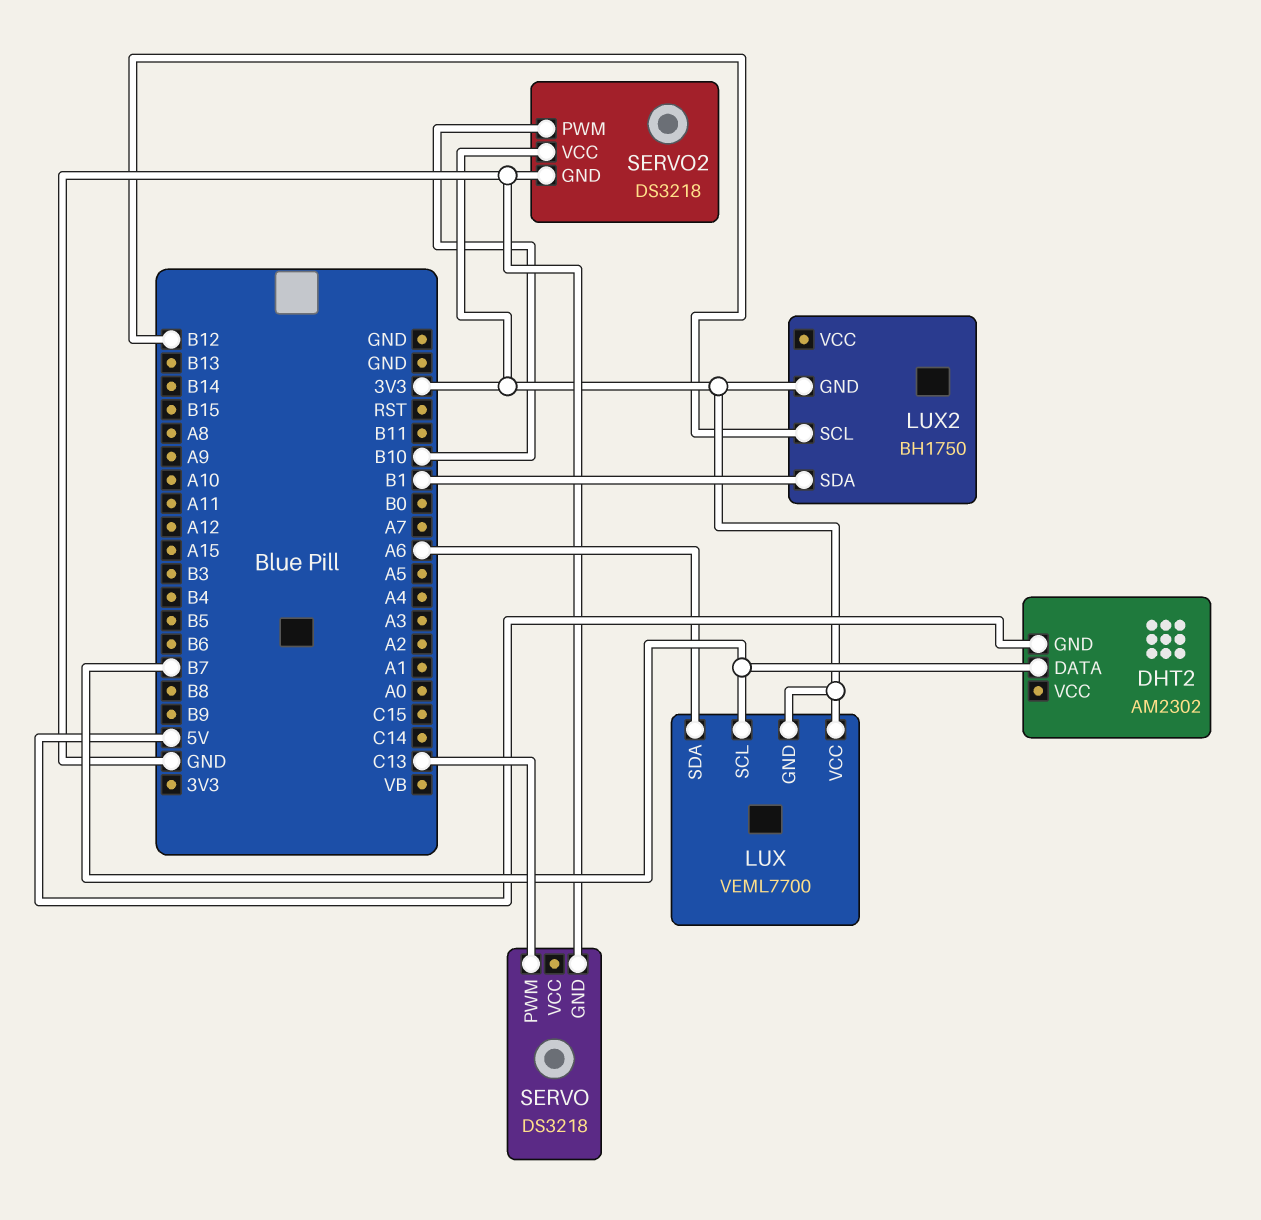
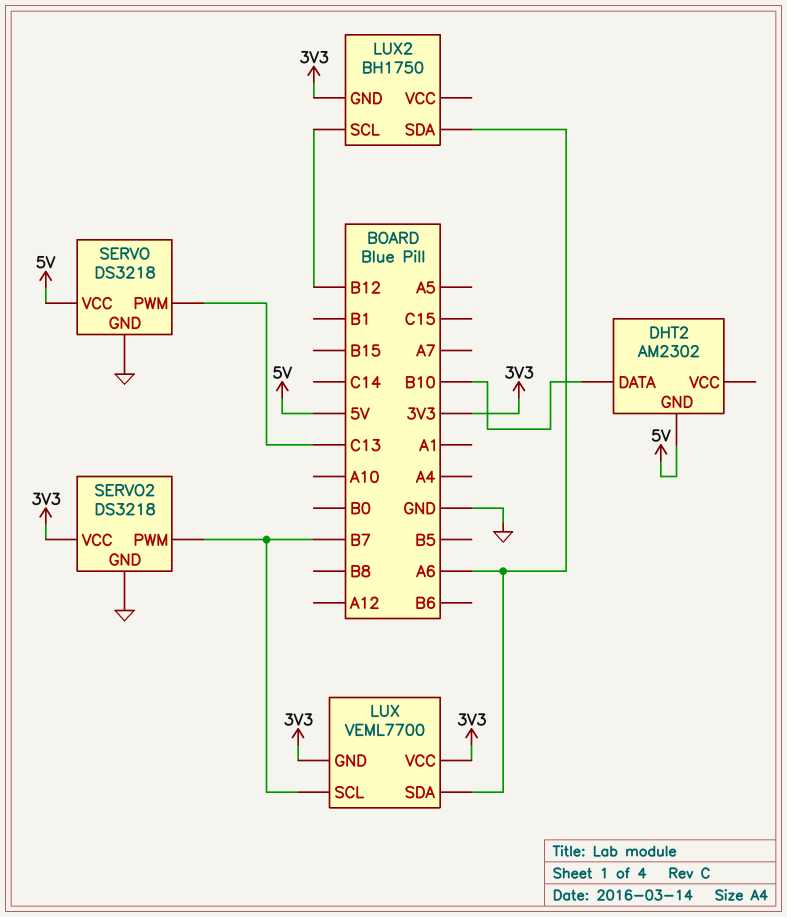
DHT2 pin DATA: B7 -> B10
LUX2 pin SDA: B1 -> A6
SERVO pin VCC: none -> 5V
SERVO2 pin PWM: B10 -> B7

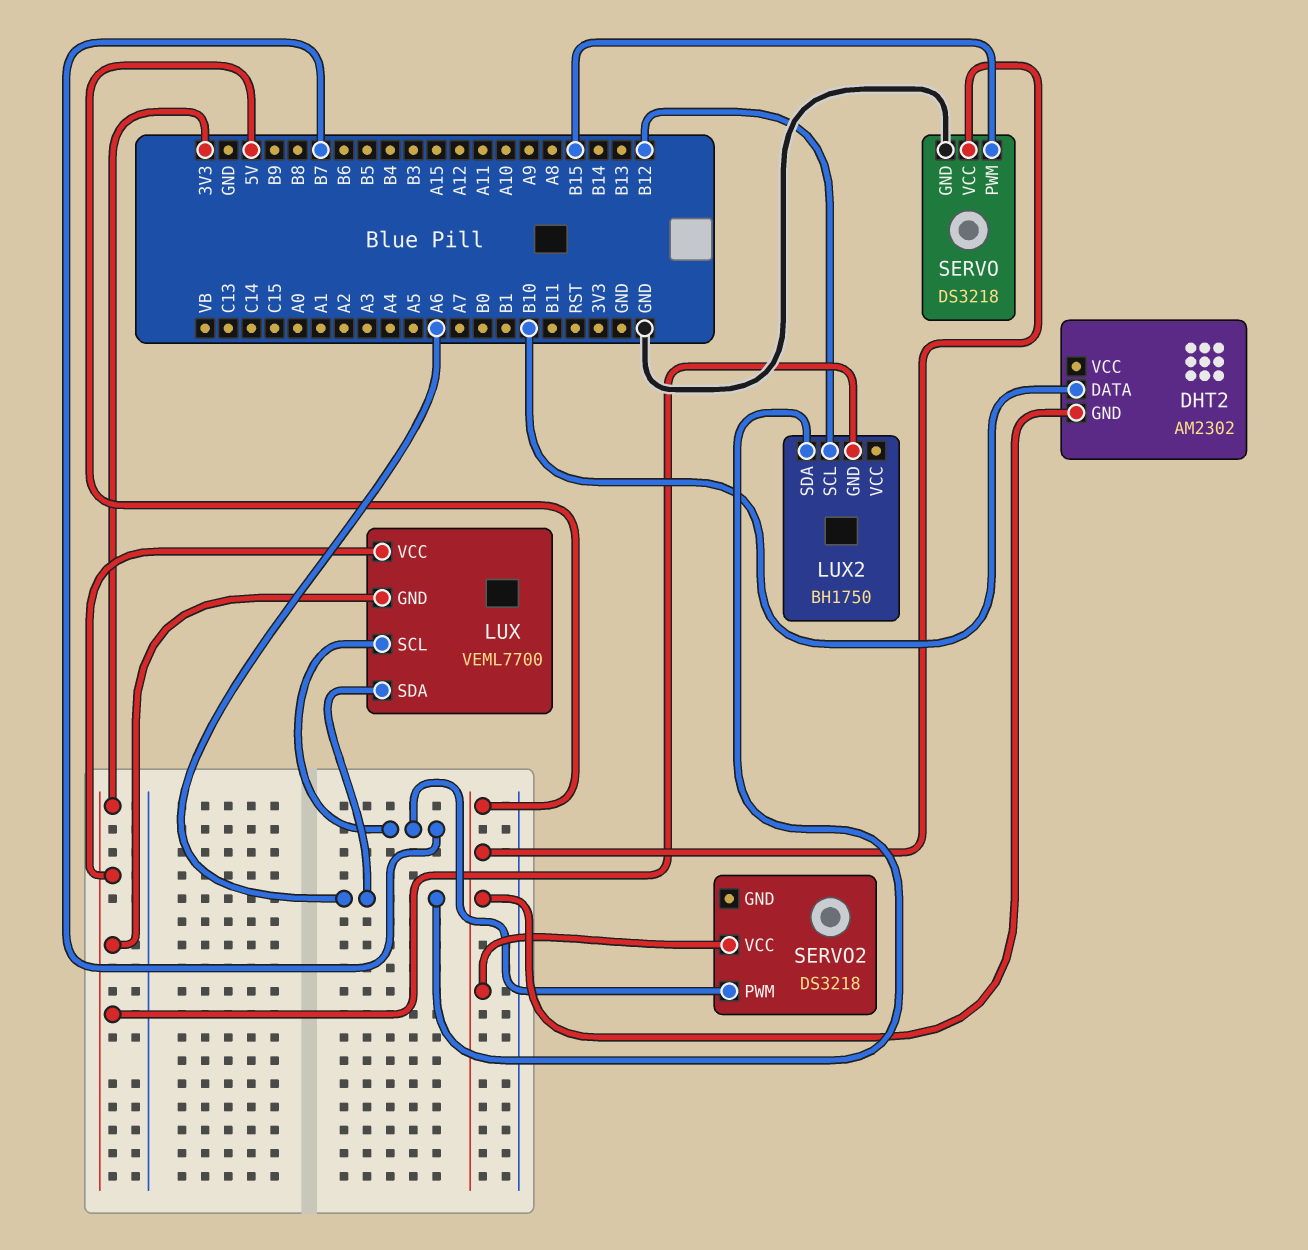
SERVO pin PWM: C13 -> B15
SERVO2 pin GND: GND -> none
SERVO2 pin VCC: 3V3 -> 5V

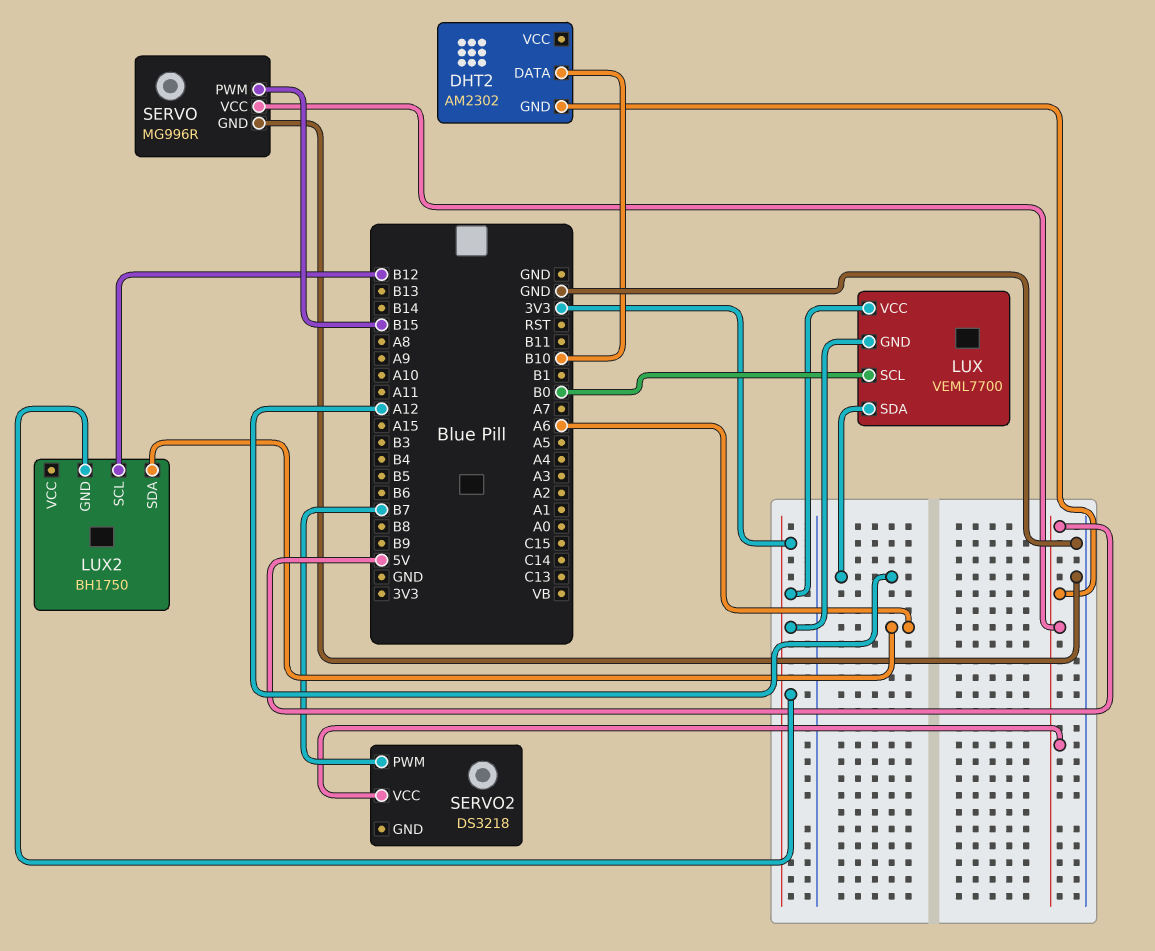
LUX pin SCL: B7 -> B0
LUX pin SDA: A6 -> A12
SERVO: DS3218 -> MG996R

